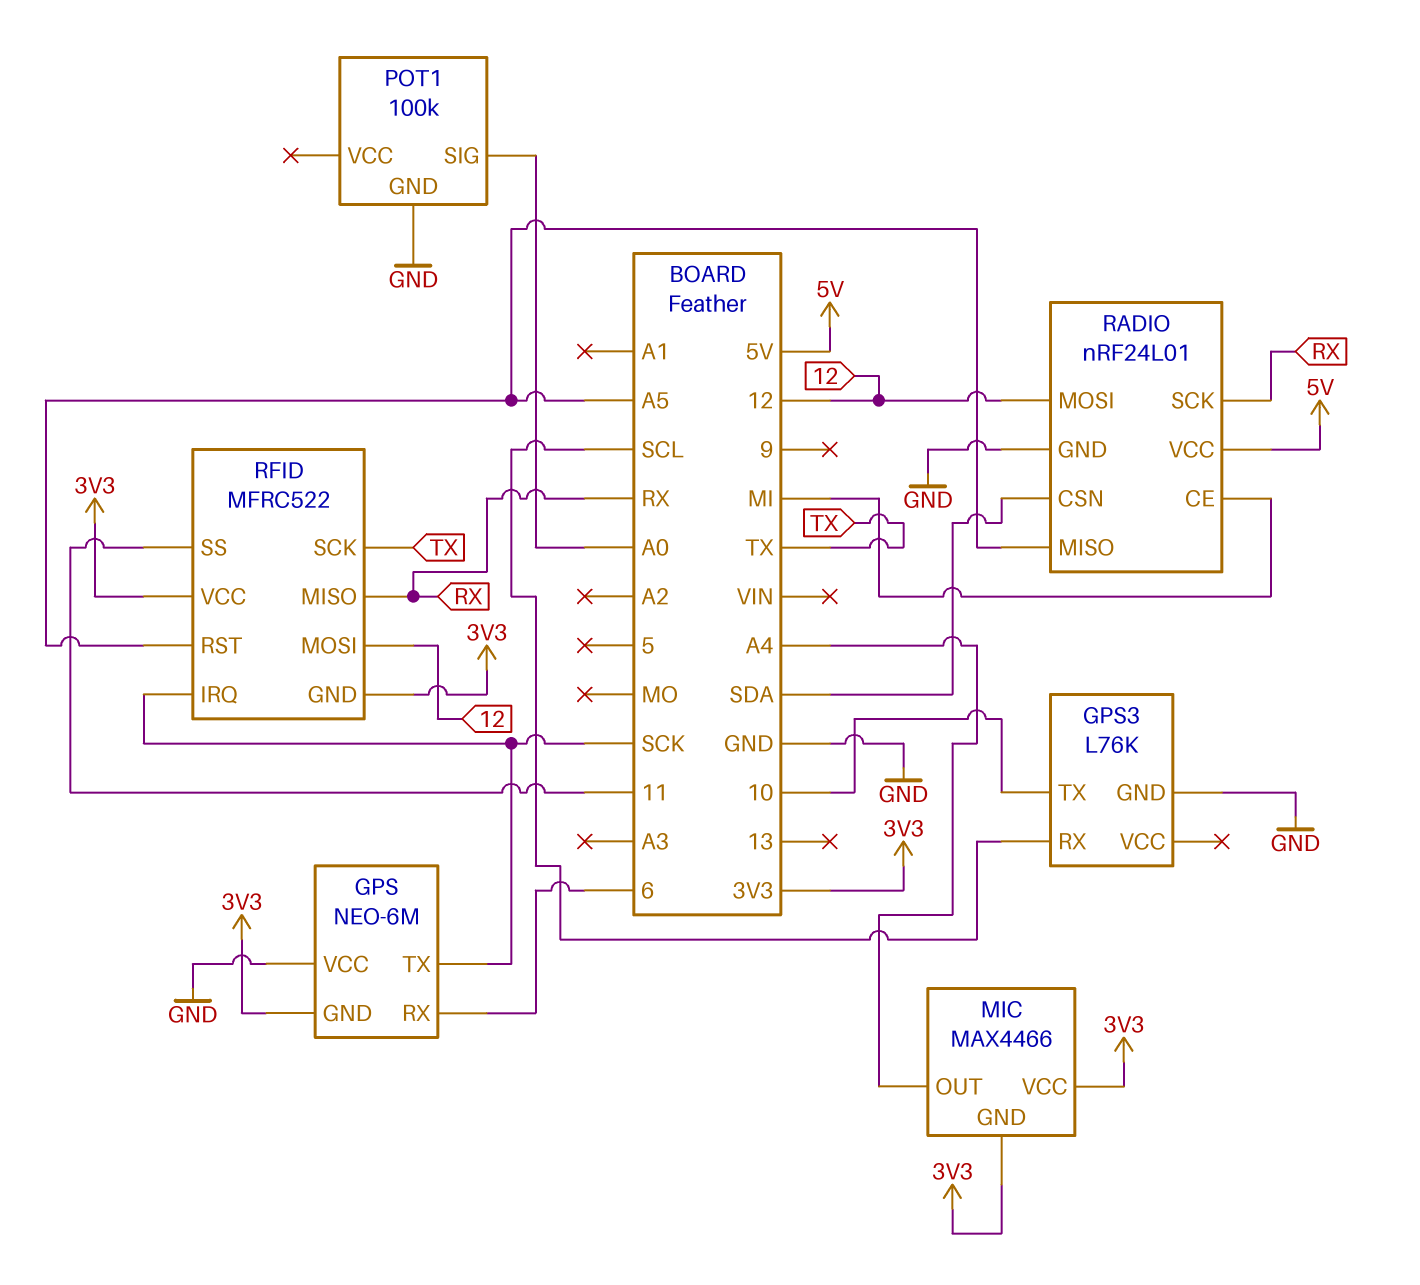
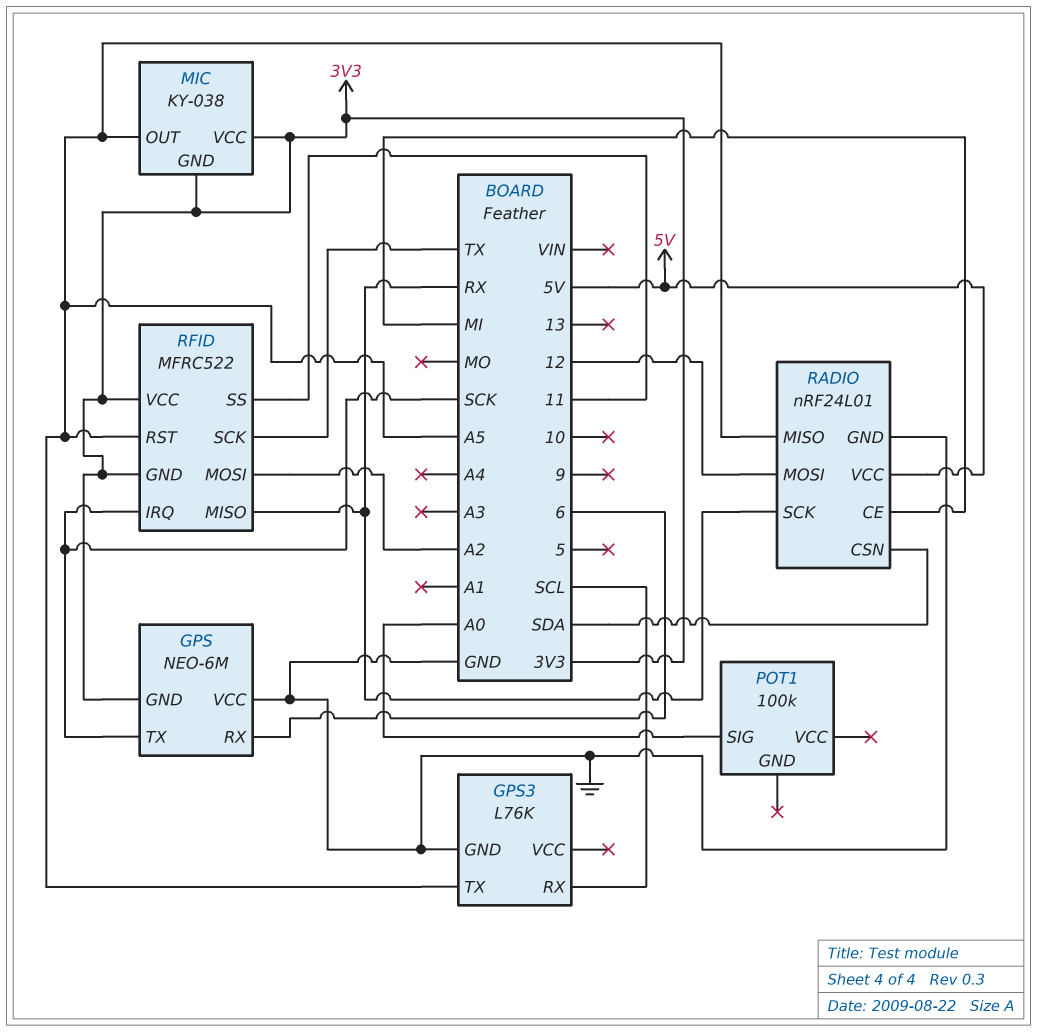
GPS3 pin TX: 10 -> A5
MIC: MAX4466 -> KY-038
MIC pin OUT: A4 -> A5
POT1 pin GND: GND -> none
RFID pin MOSI: 12 -> A2

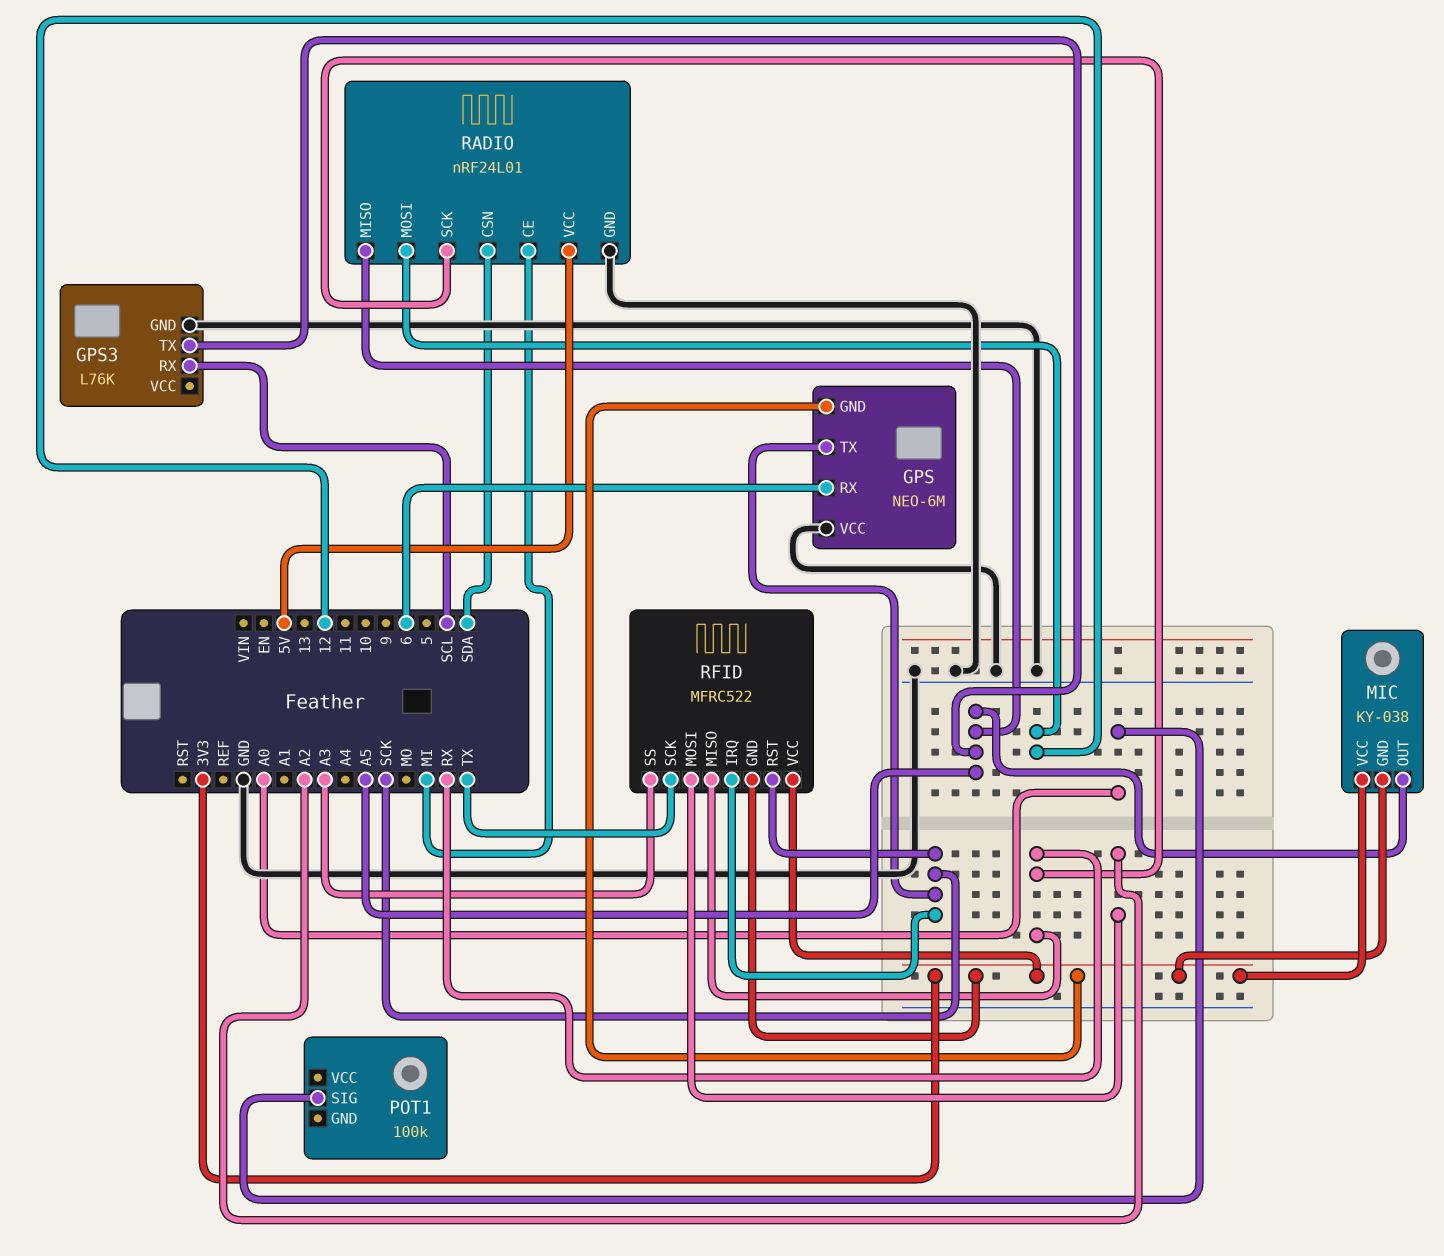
RFID pin RST: A5 -> SCK
RFID pin SS: 11 -> A3

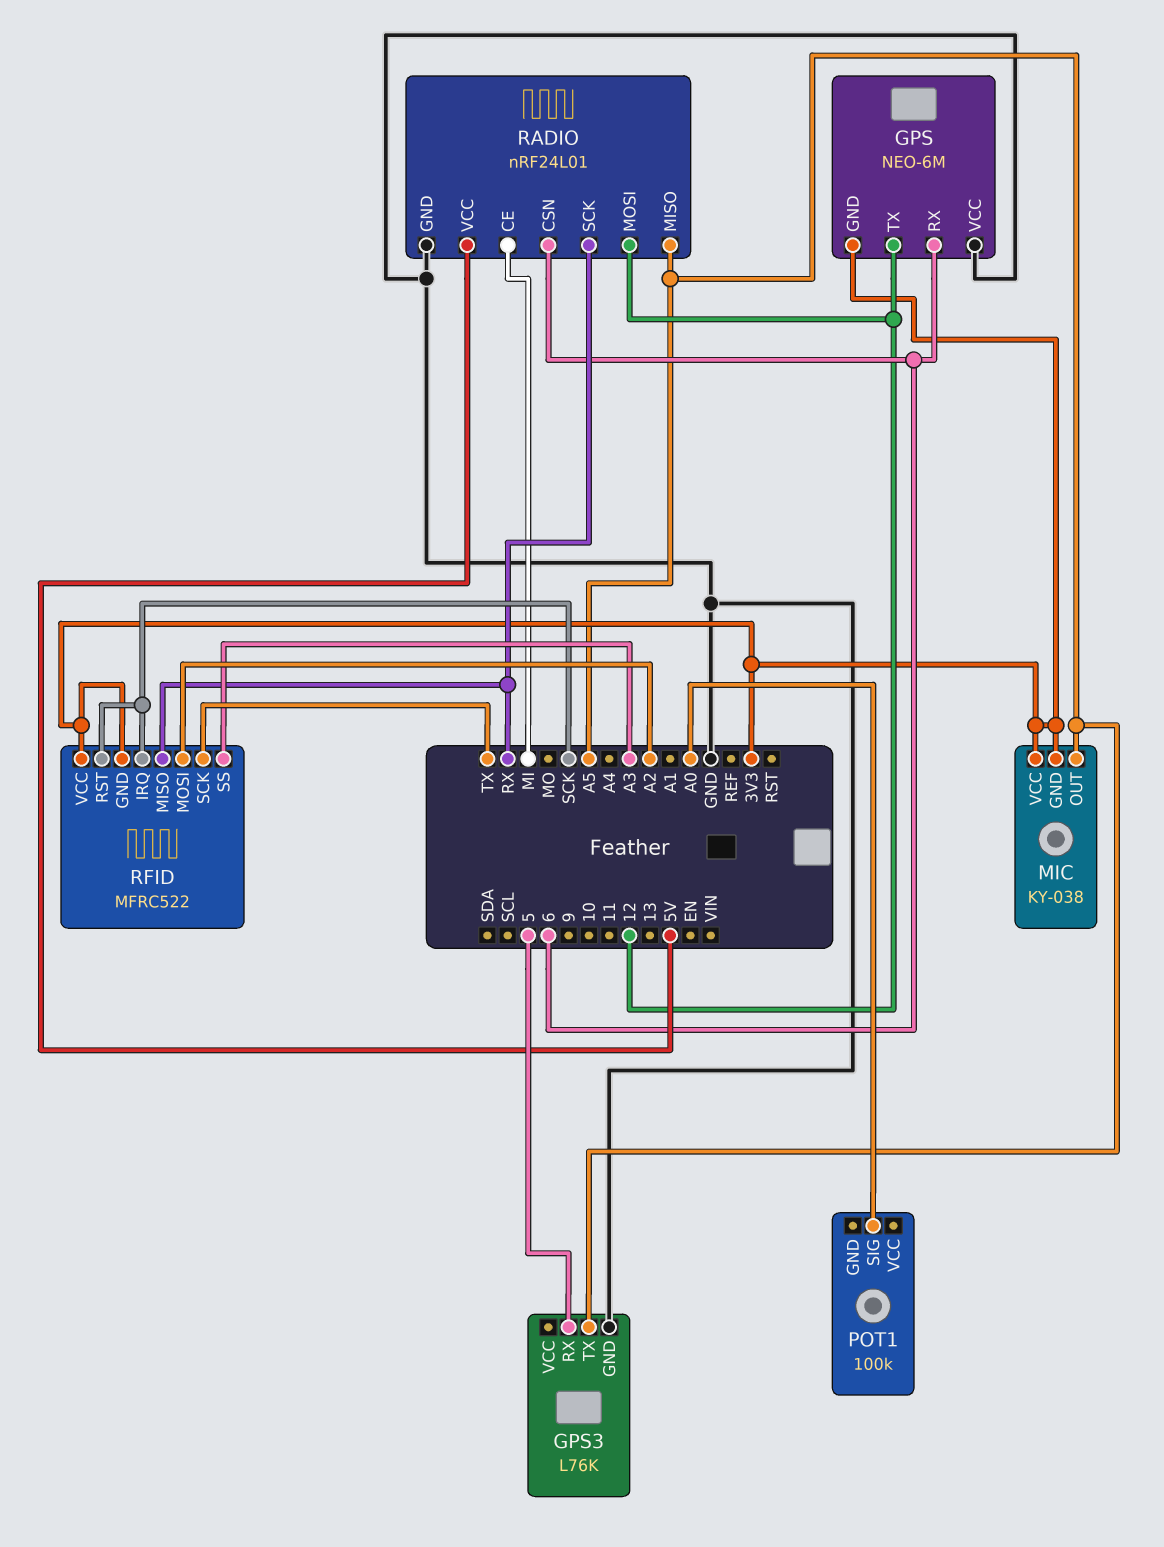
GPS pin TX: SCK -> 12
GPS3 pin RX: SCL -> 5
RADIO pin CSN: SDA -> 6

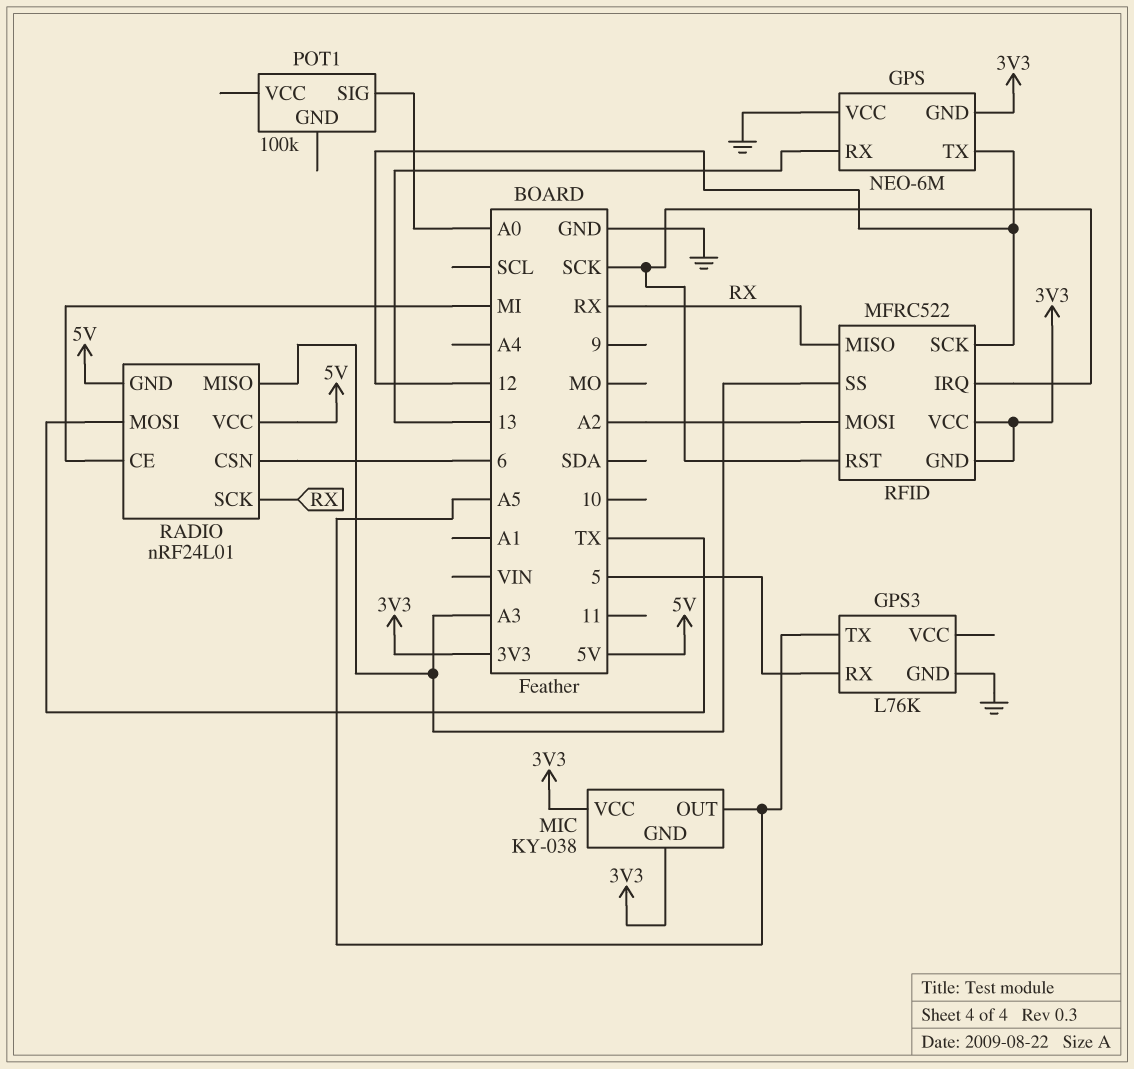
GPS pin RX: 6 -> 13
RADIO pin GND: GND -> 5V
RADIO pin MISO: A5 -> A3
RADIO pin MOSI: 12 -> TX
RFID pin SCK: TX -> 12

